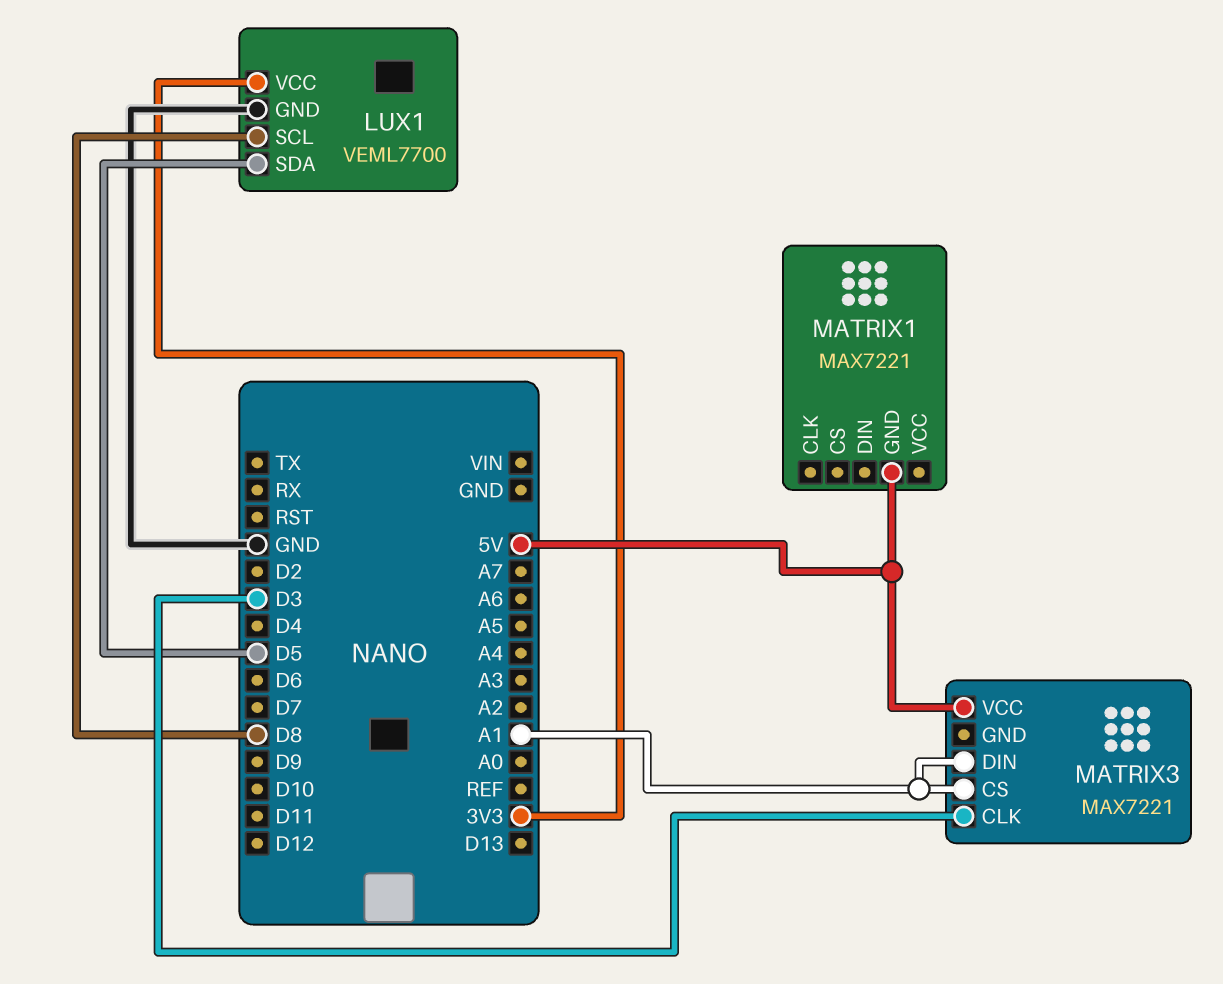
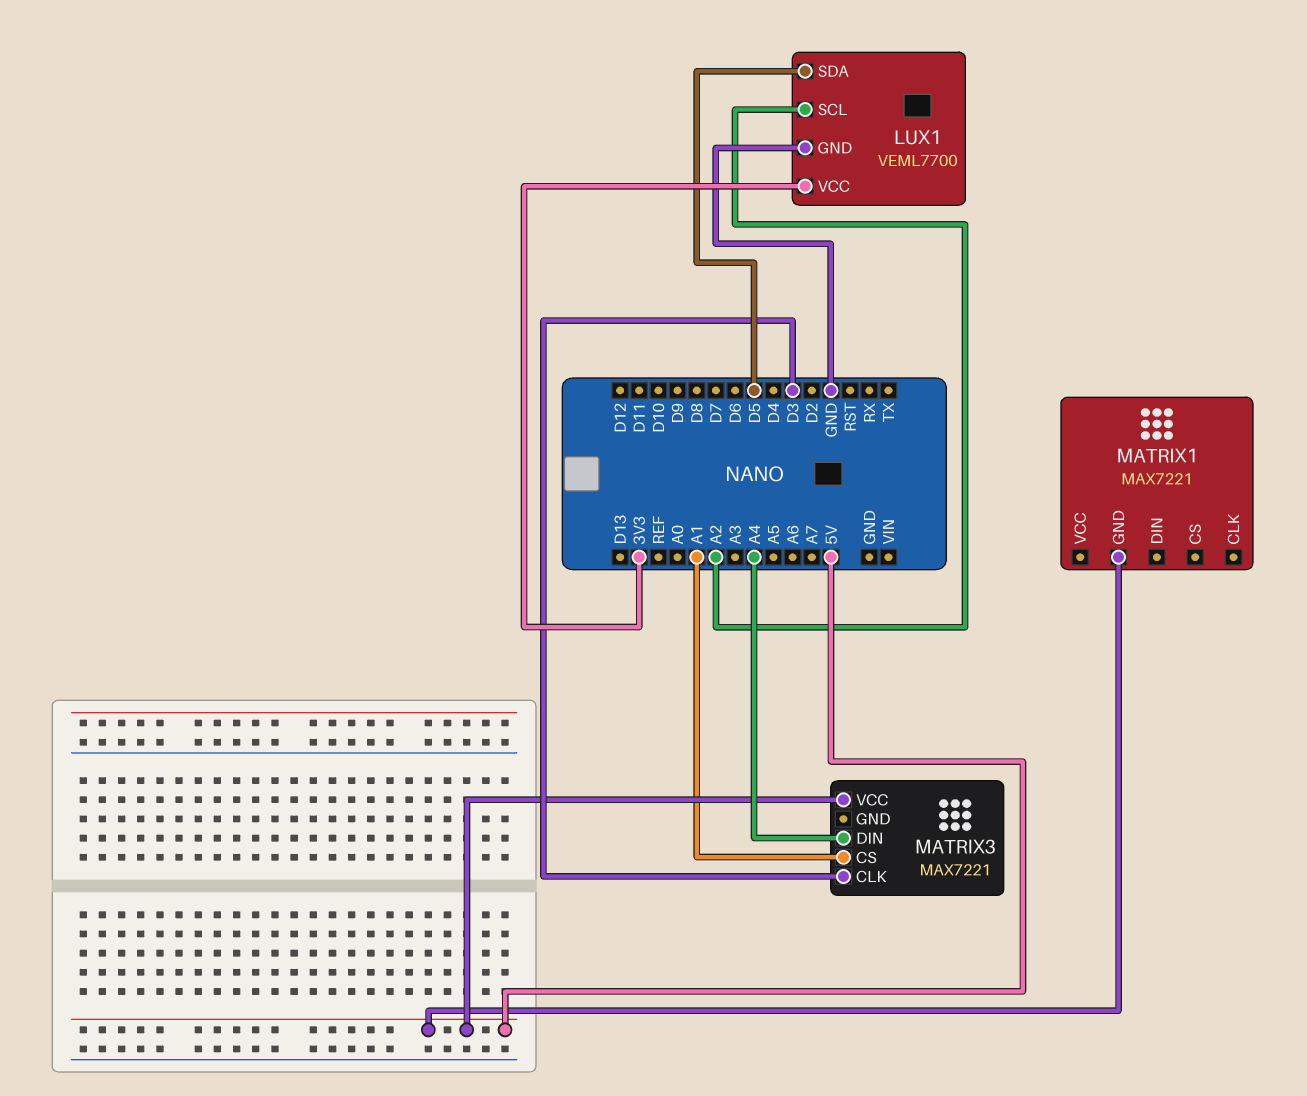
LUX1 pin SCL: D8 -> A2
MATRIX3 pin DIN: A1 -> A4

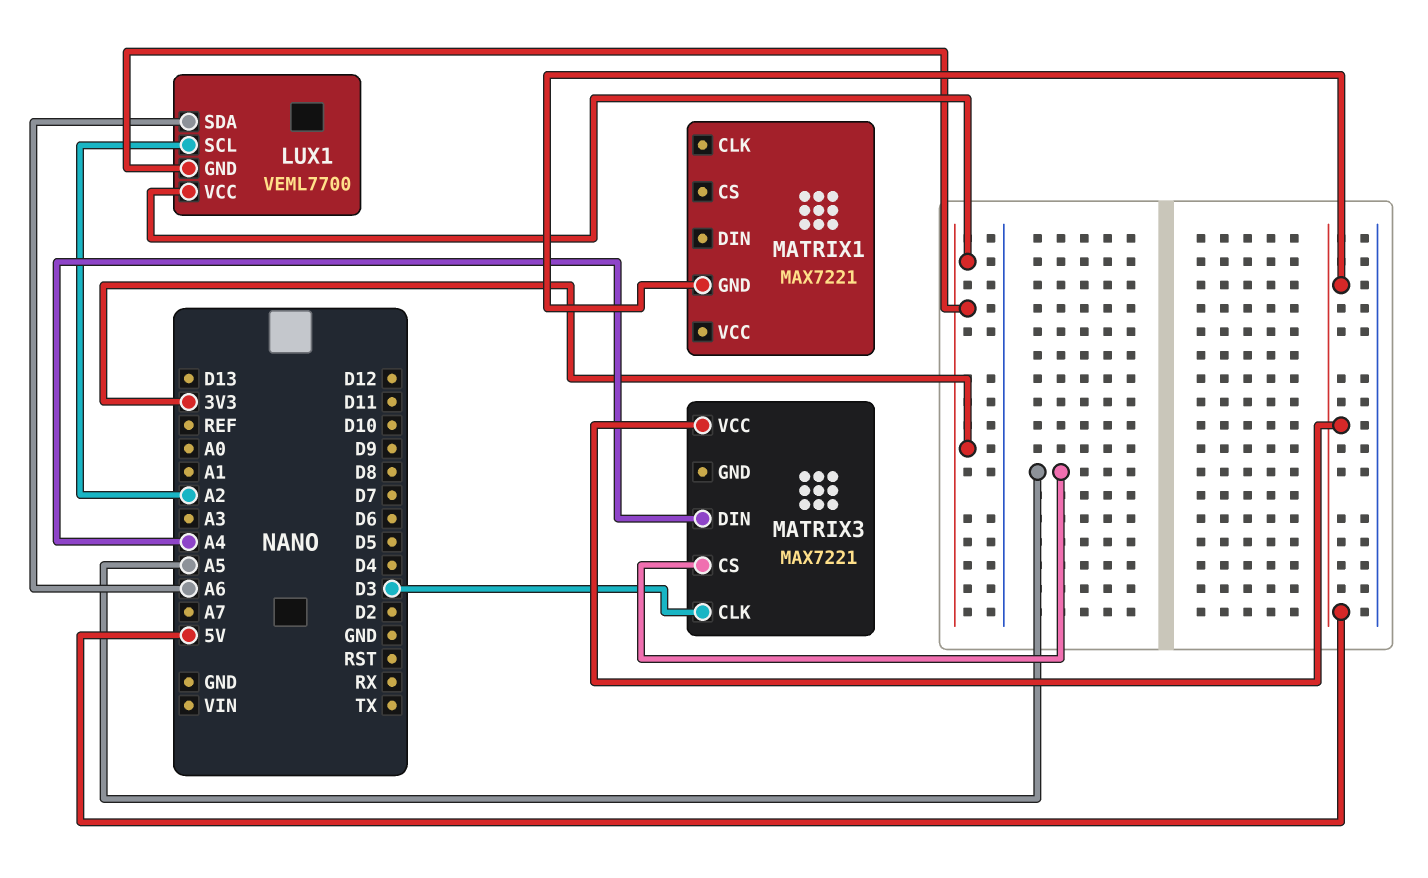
LUX1 pin GND: GND -> 3V3
LUX1 pin SDA: D5 -> A6
MATRIX3 pin CS: A1 -> A5

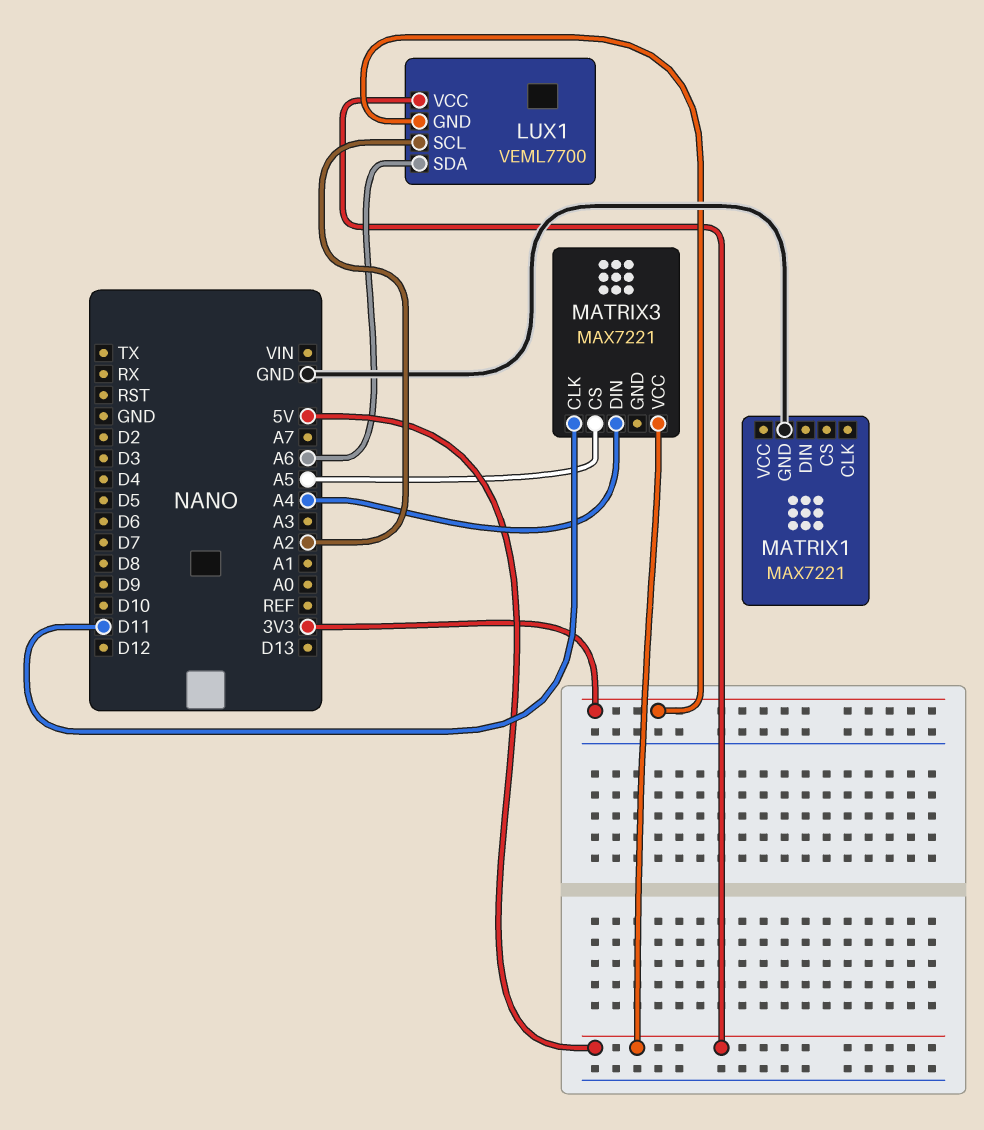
LUX1 pin VCC: 3V3 -> 5V
MATRIX1 pin GND: 5V -> GND
MATRIX3 pin CLK: D3 -> D11

